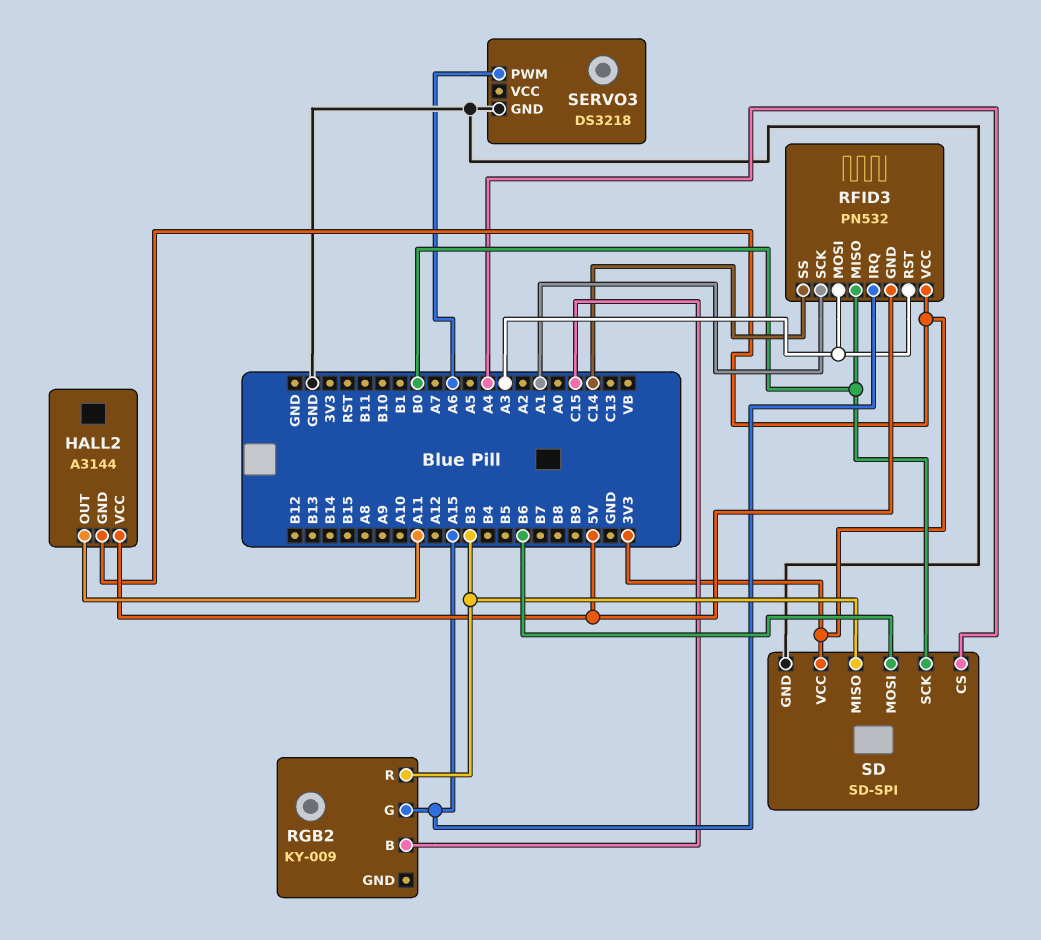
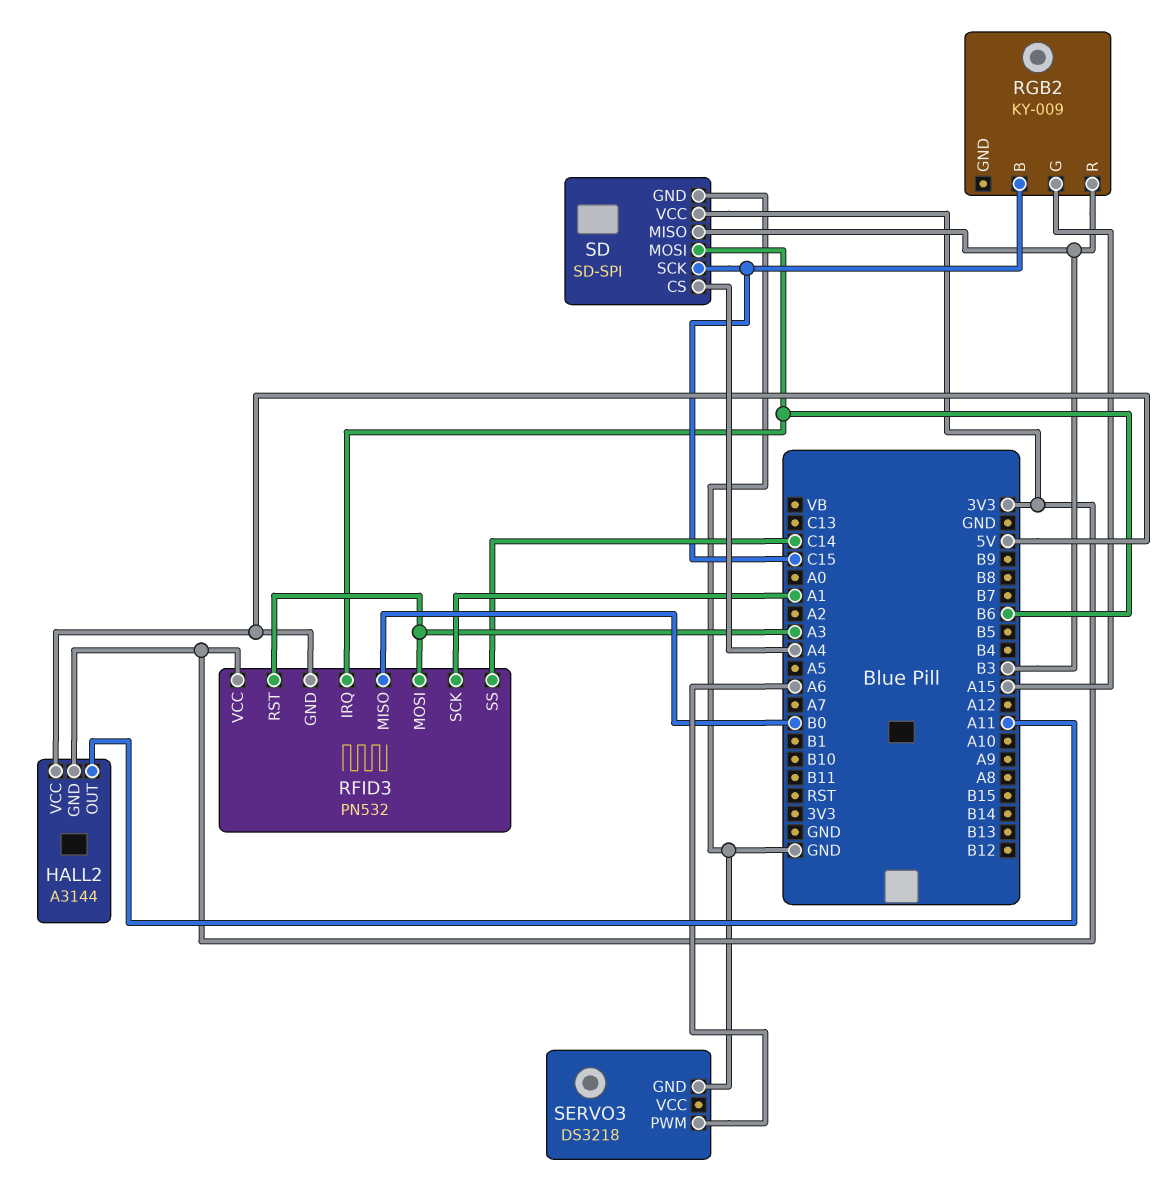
RFID3 pin IRQ: A15 -> B6
SD pin SCK: B0 -> C15

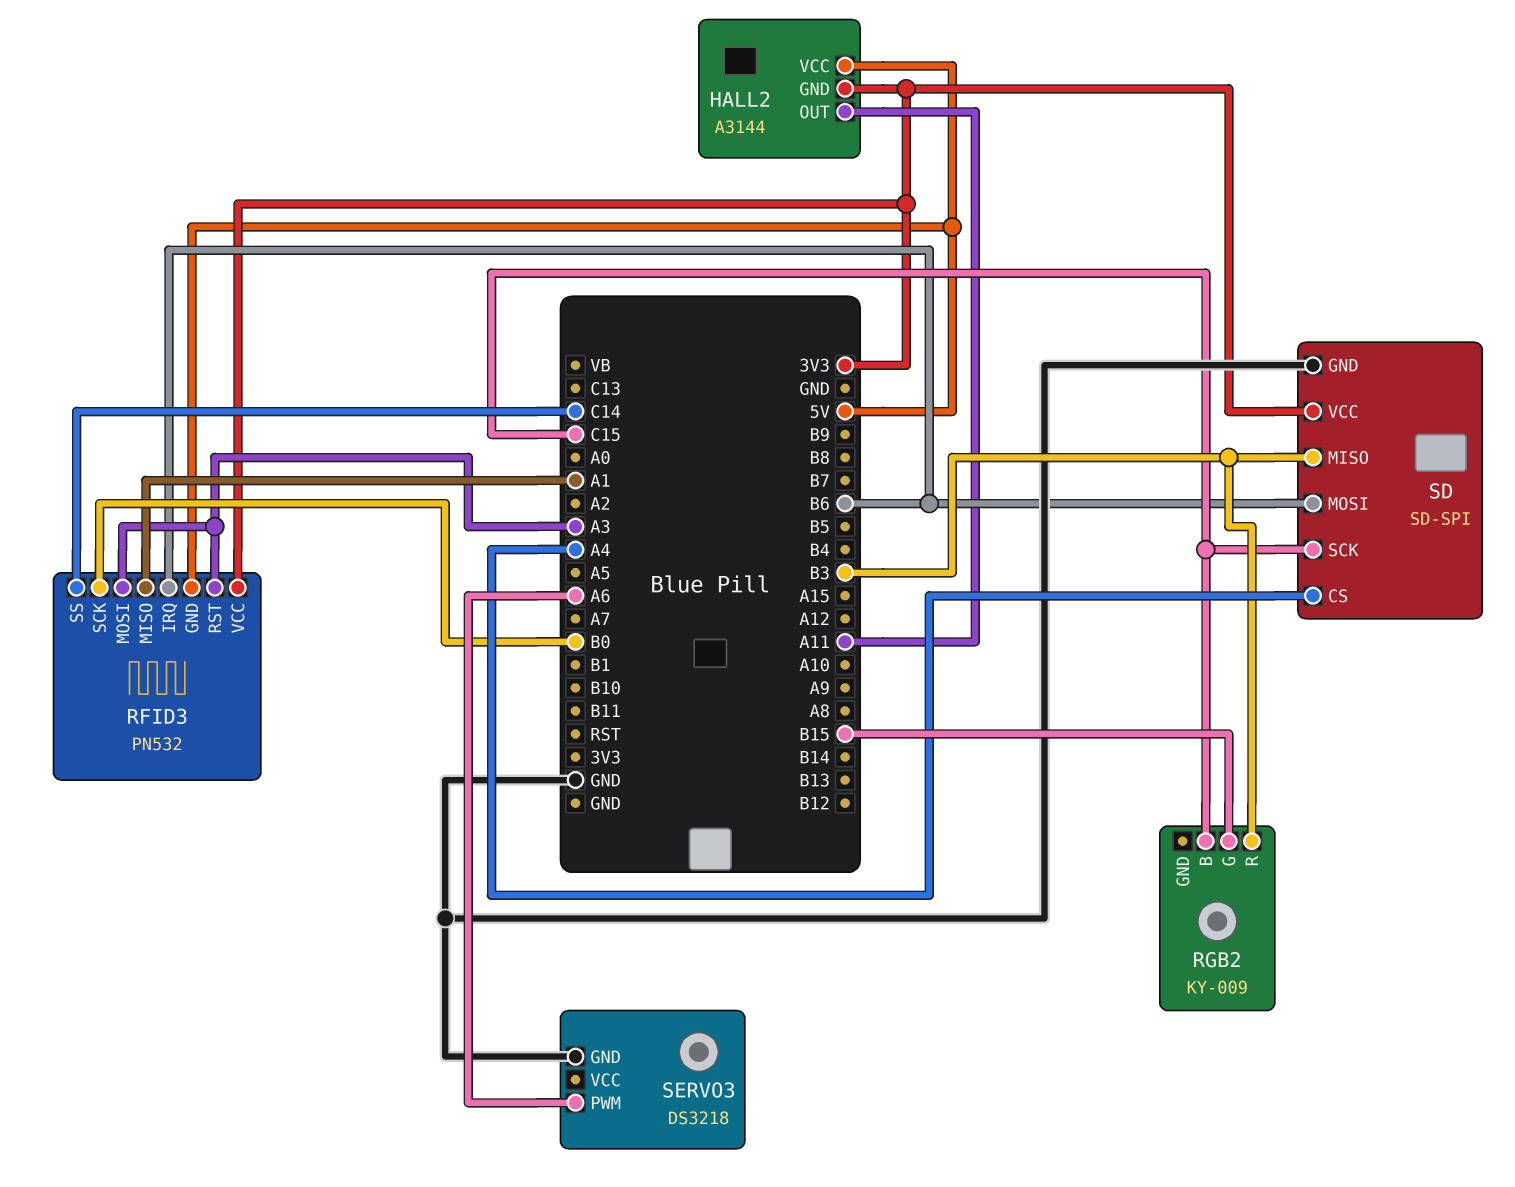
RFID3 pin MISO: B0 -> A1
RFID3 pin SCK: A1 -> B0
RGB2 pin G: A15 -> B15

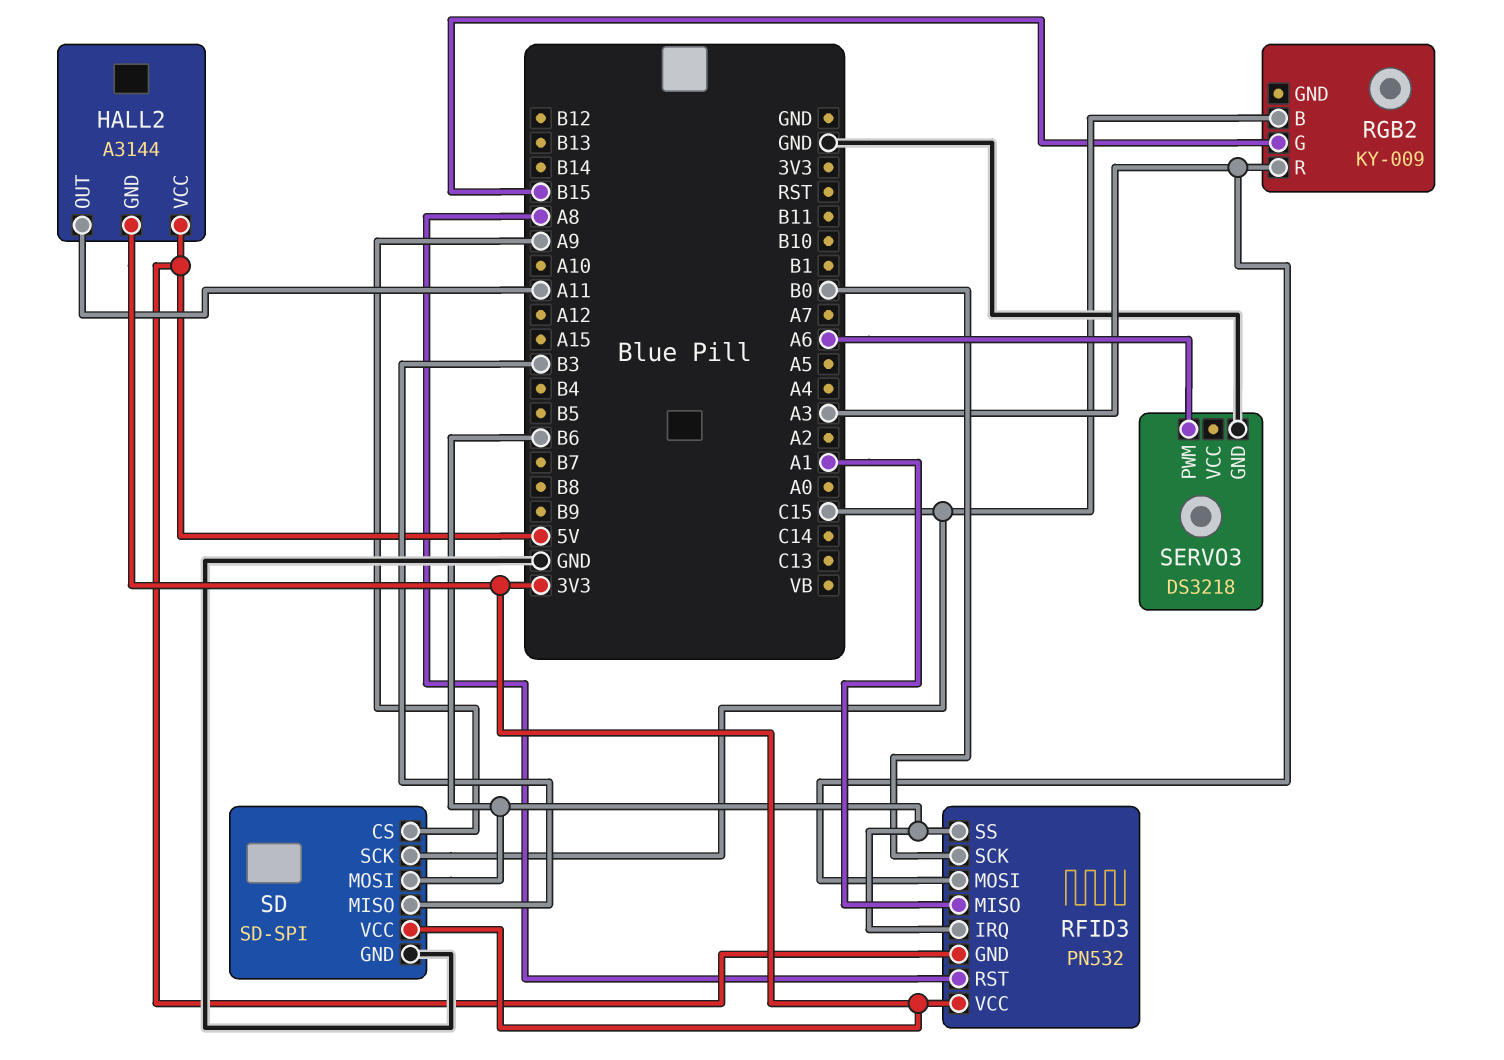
RFID3 pin RST: A3 -> A8
RFID3 pin SS: C14 -> B6
RGB2 pin R: B3 -> A3
SD pin CS: A4 -> A9

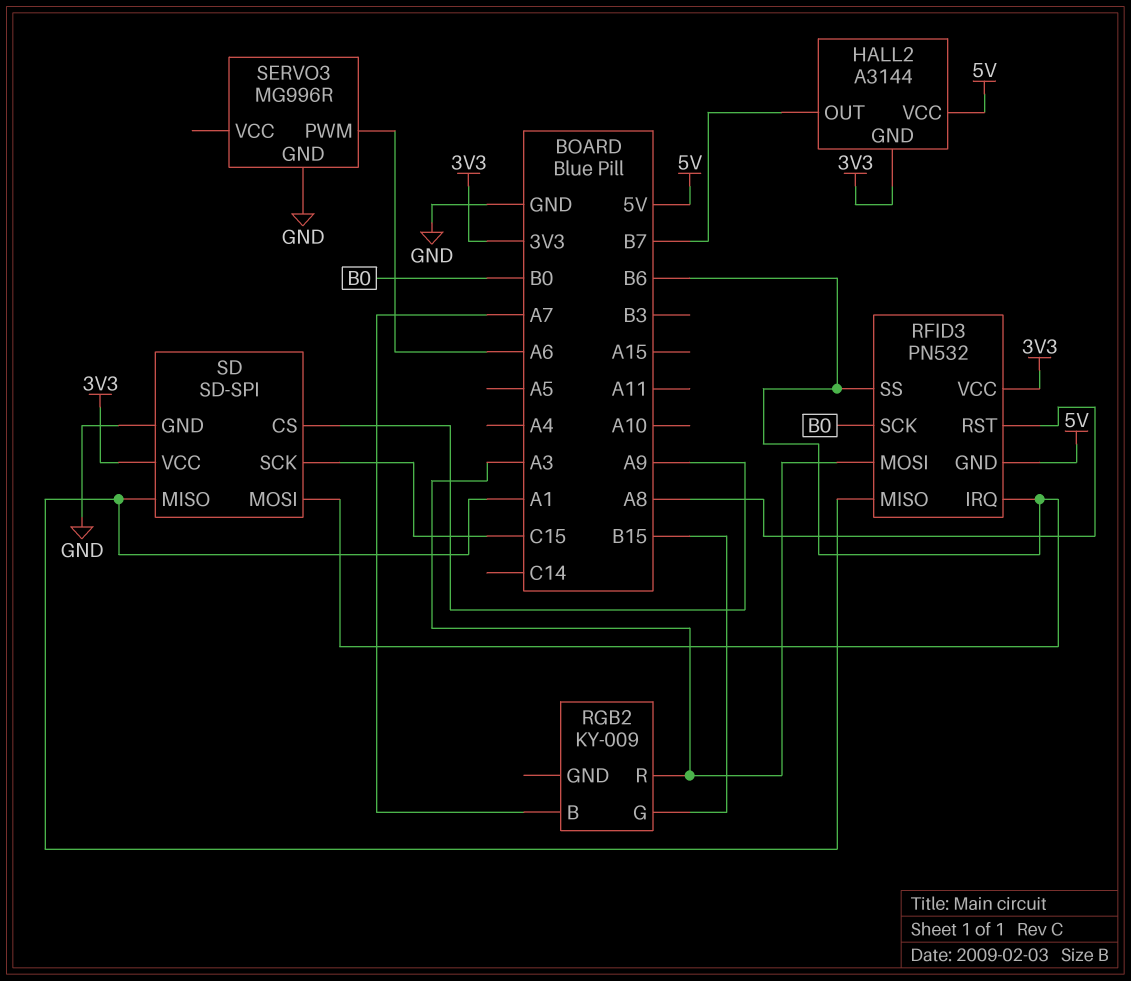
HALL2 pin OUT: A11 -> B7
RGB2 pin B: C15 -> A7
SD pin MISO: B3 -> A1
SERVO3: DS3218 -> MG996R

